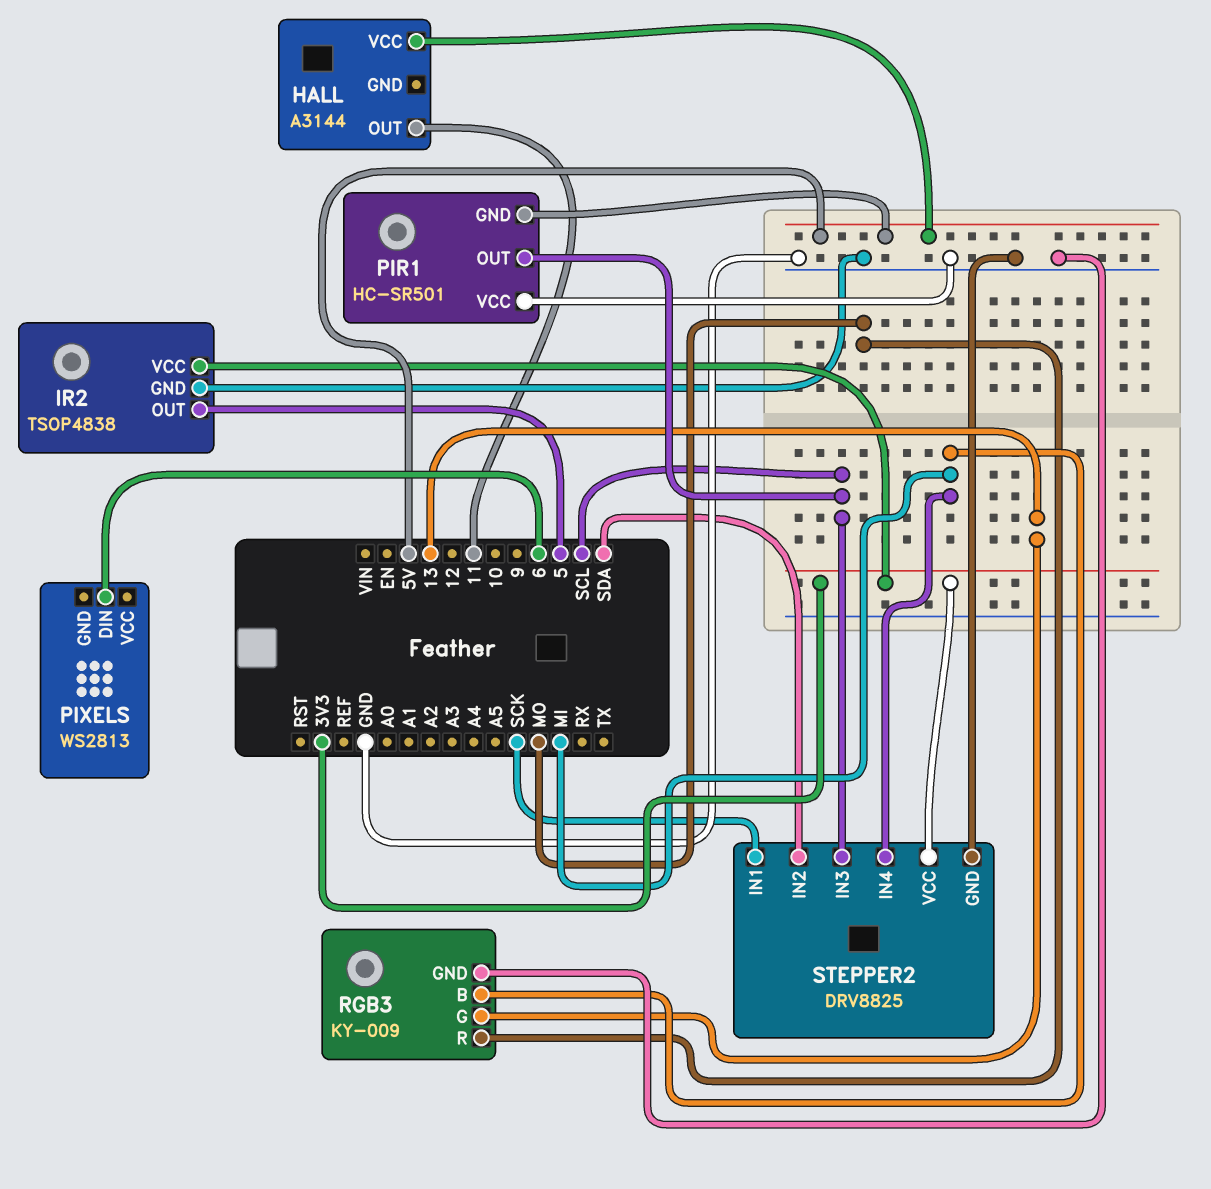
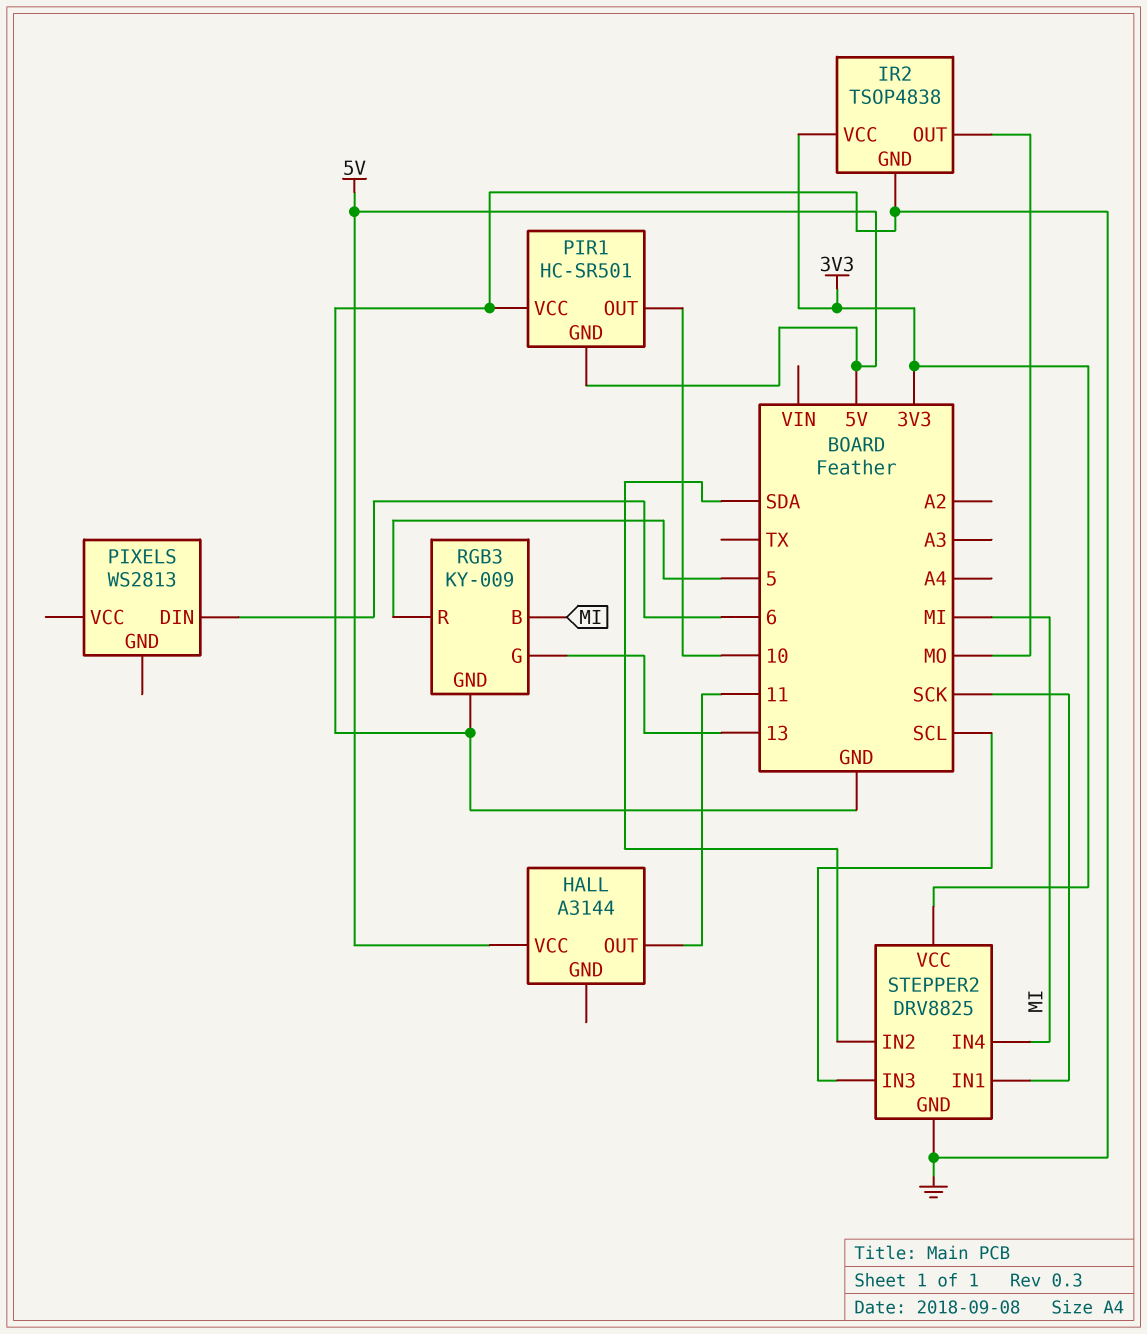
IR2 pin OUT: 5 -> MO
PIR1 pin OUT: SCL -> 10
RGB3 pin R: MO -> 5

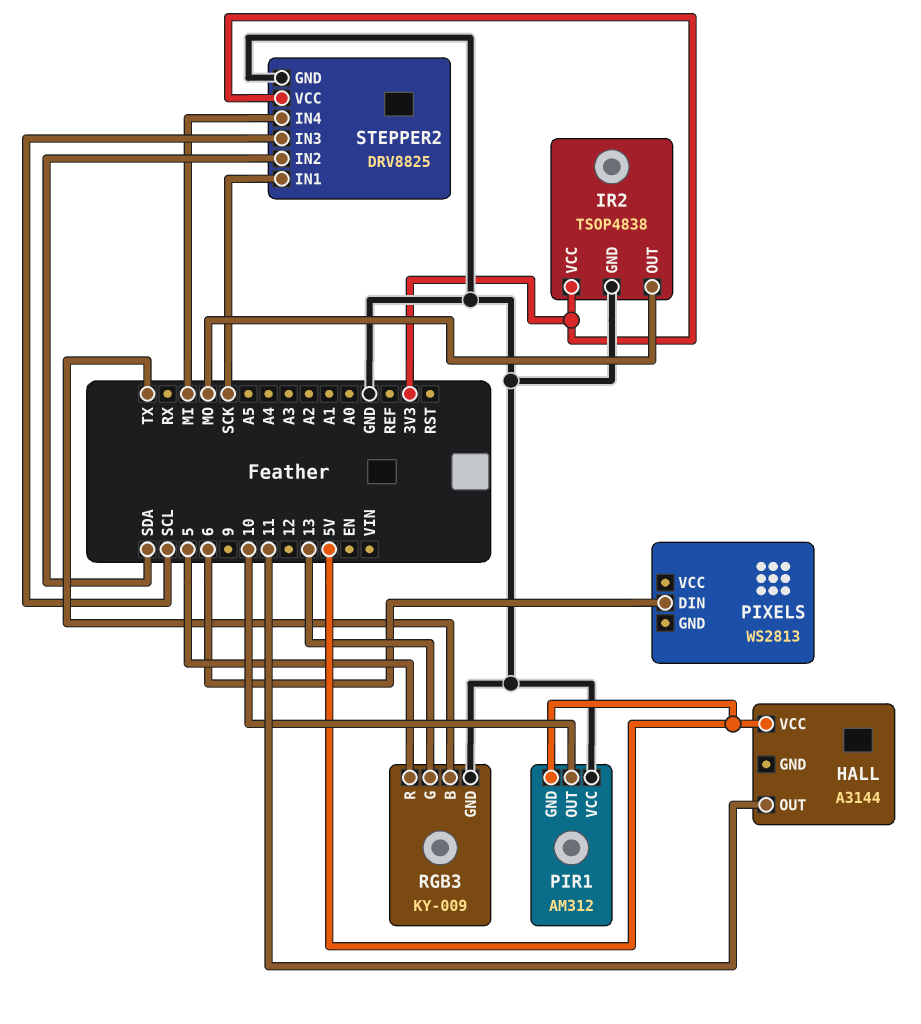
PIR1: HC-SR501 -> AM312
RGB3 pin B: MI -> TX

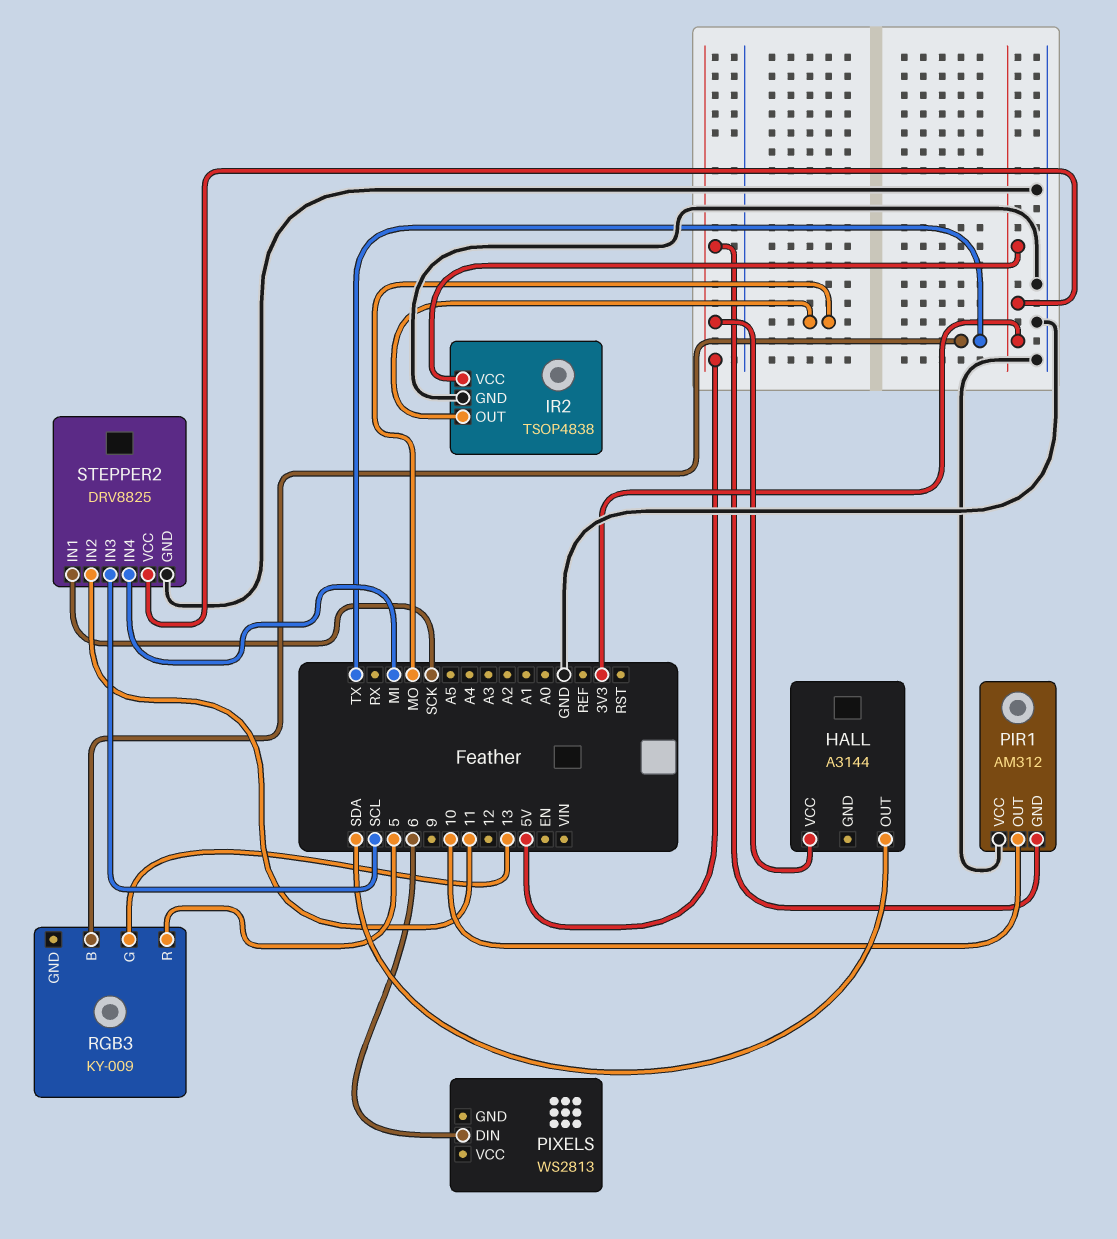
HALL pin OUT: 11 -> SDA
RGB3 pin GND: GND -> none
STEPPER2 pin IN2: SDA -> 11

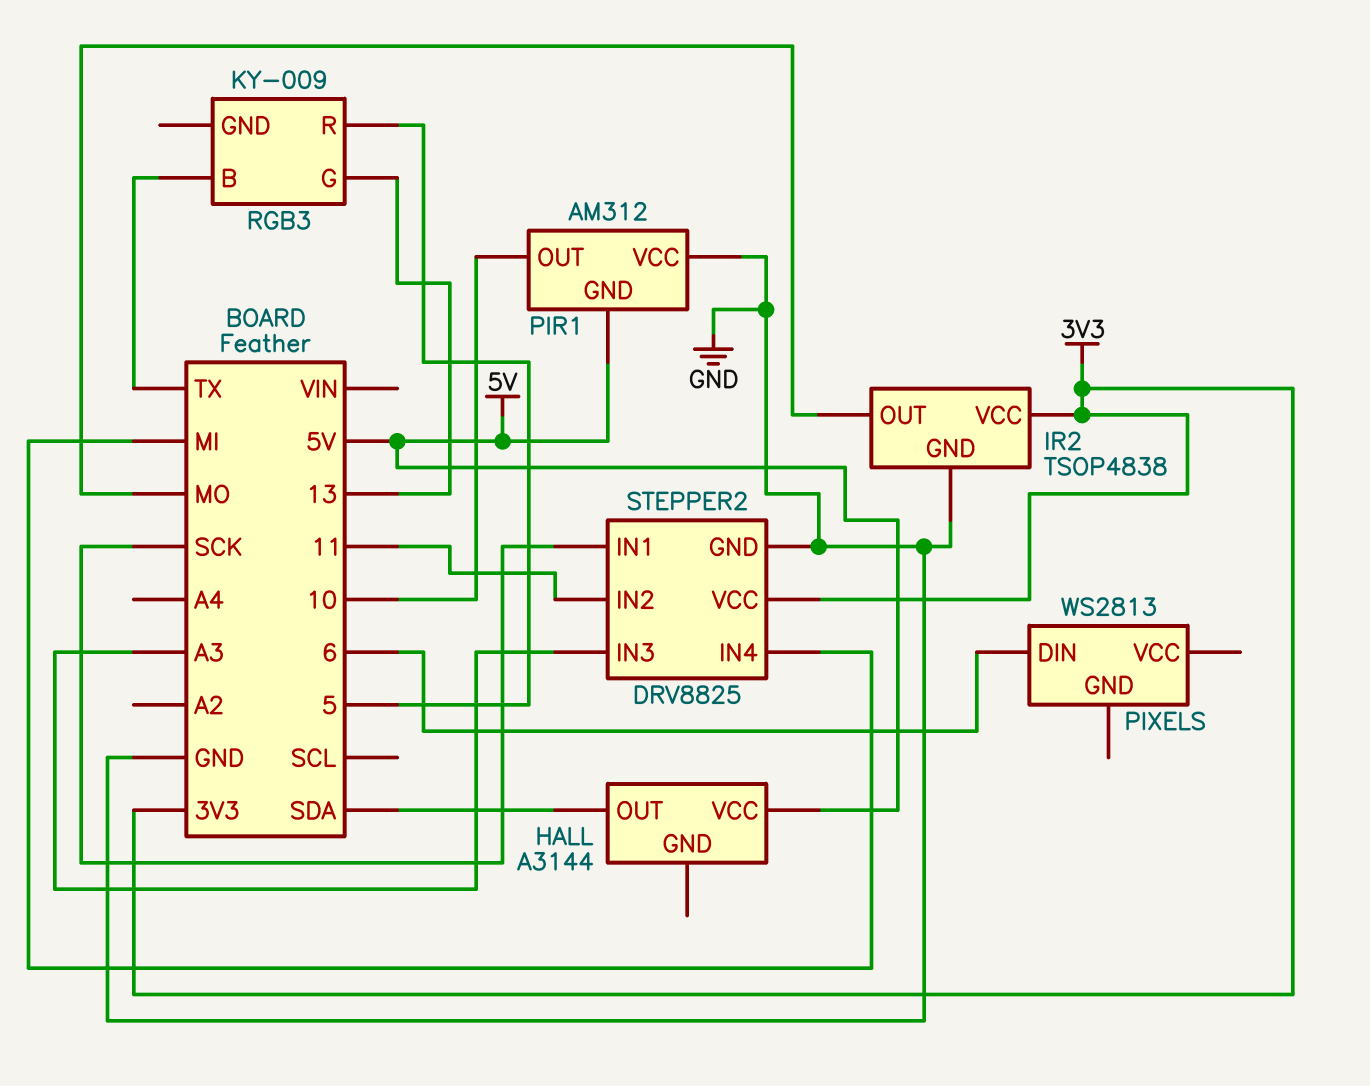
STEPPER2 pin IN3: SCL -> A3

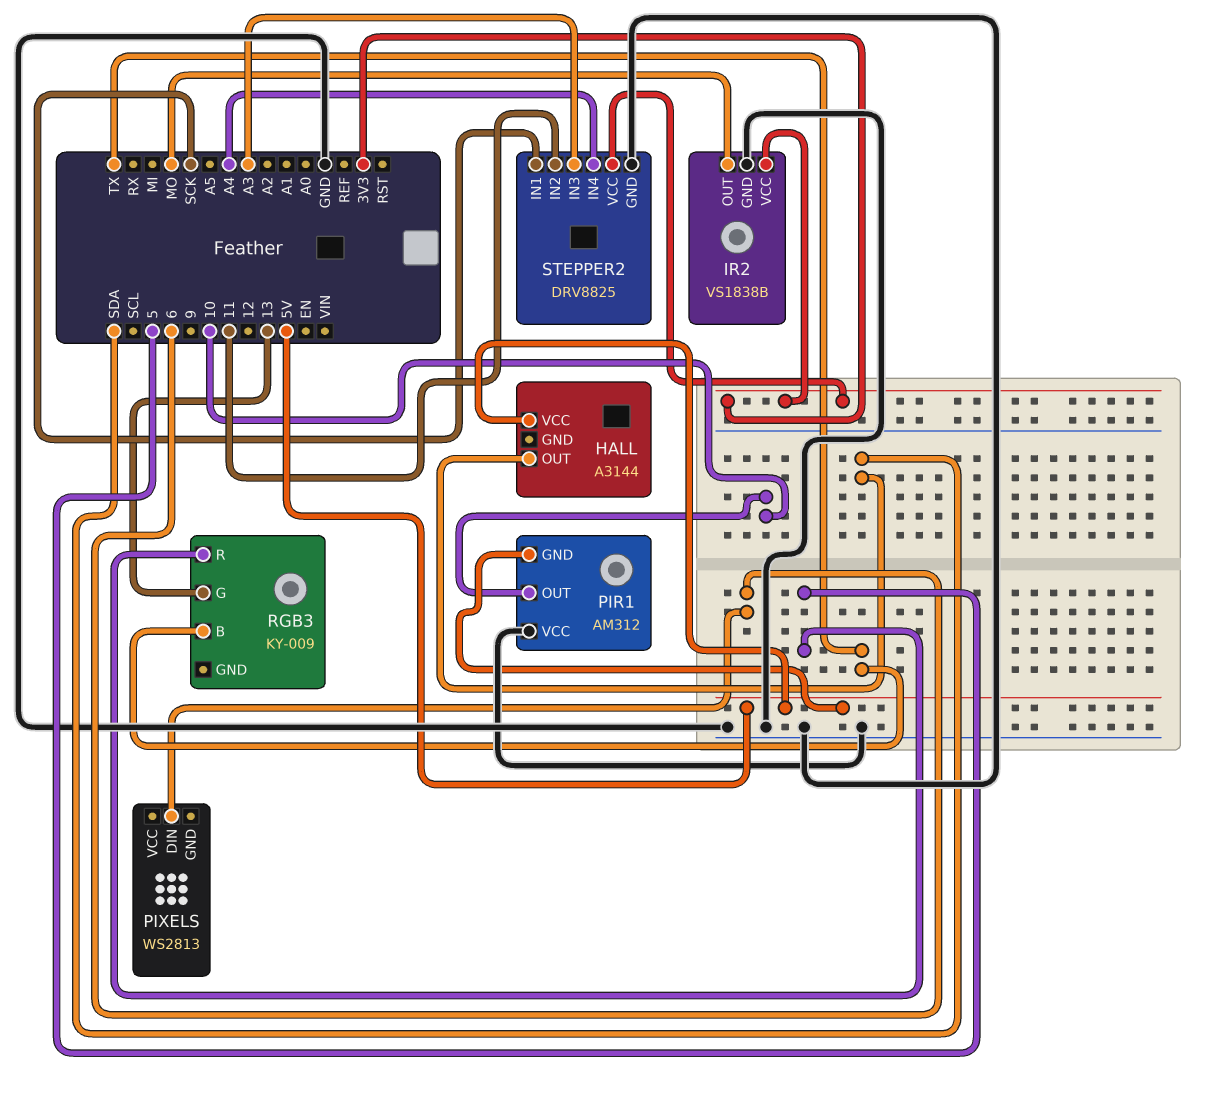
IR2: TSOP4838 -> VS1838B
STEPPER2 pin IN4: MI -> A4

